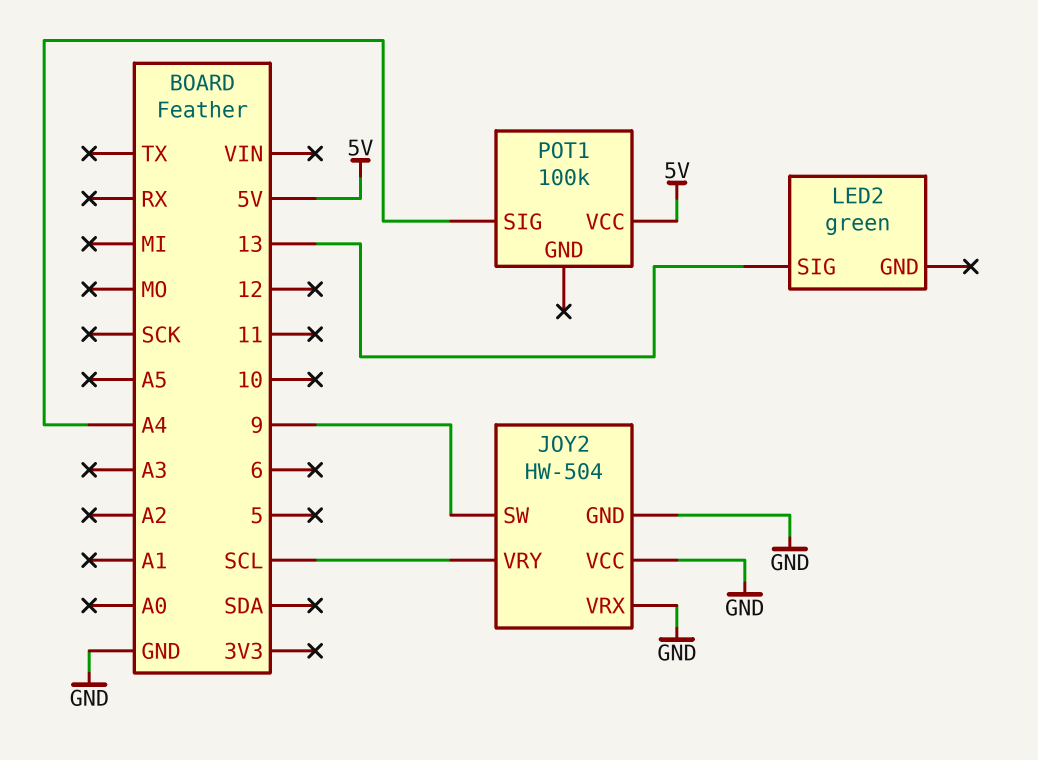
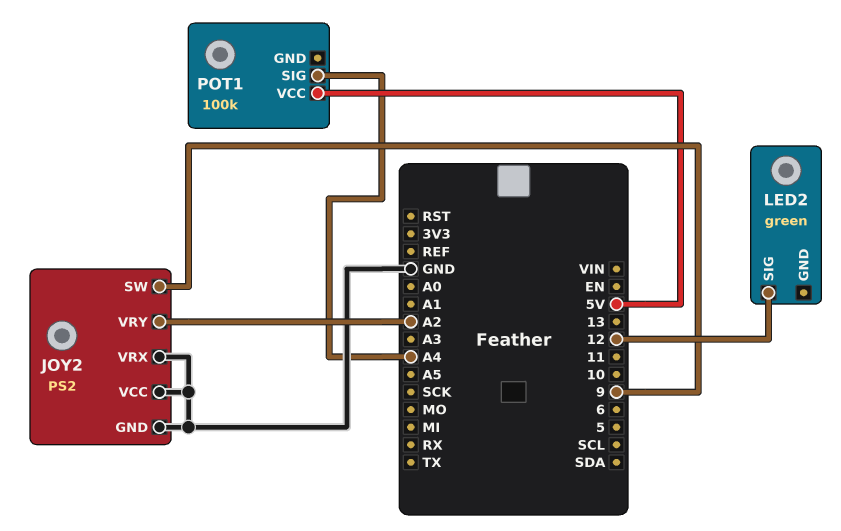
JOY2: HW-504 -> PS2
JOY2 pin VRY: SCL -> A2
LED2 pin SIG: 13 -> 12

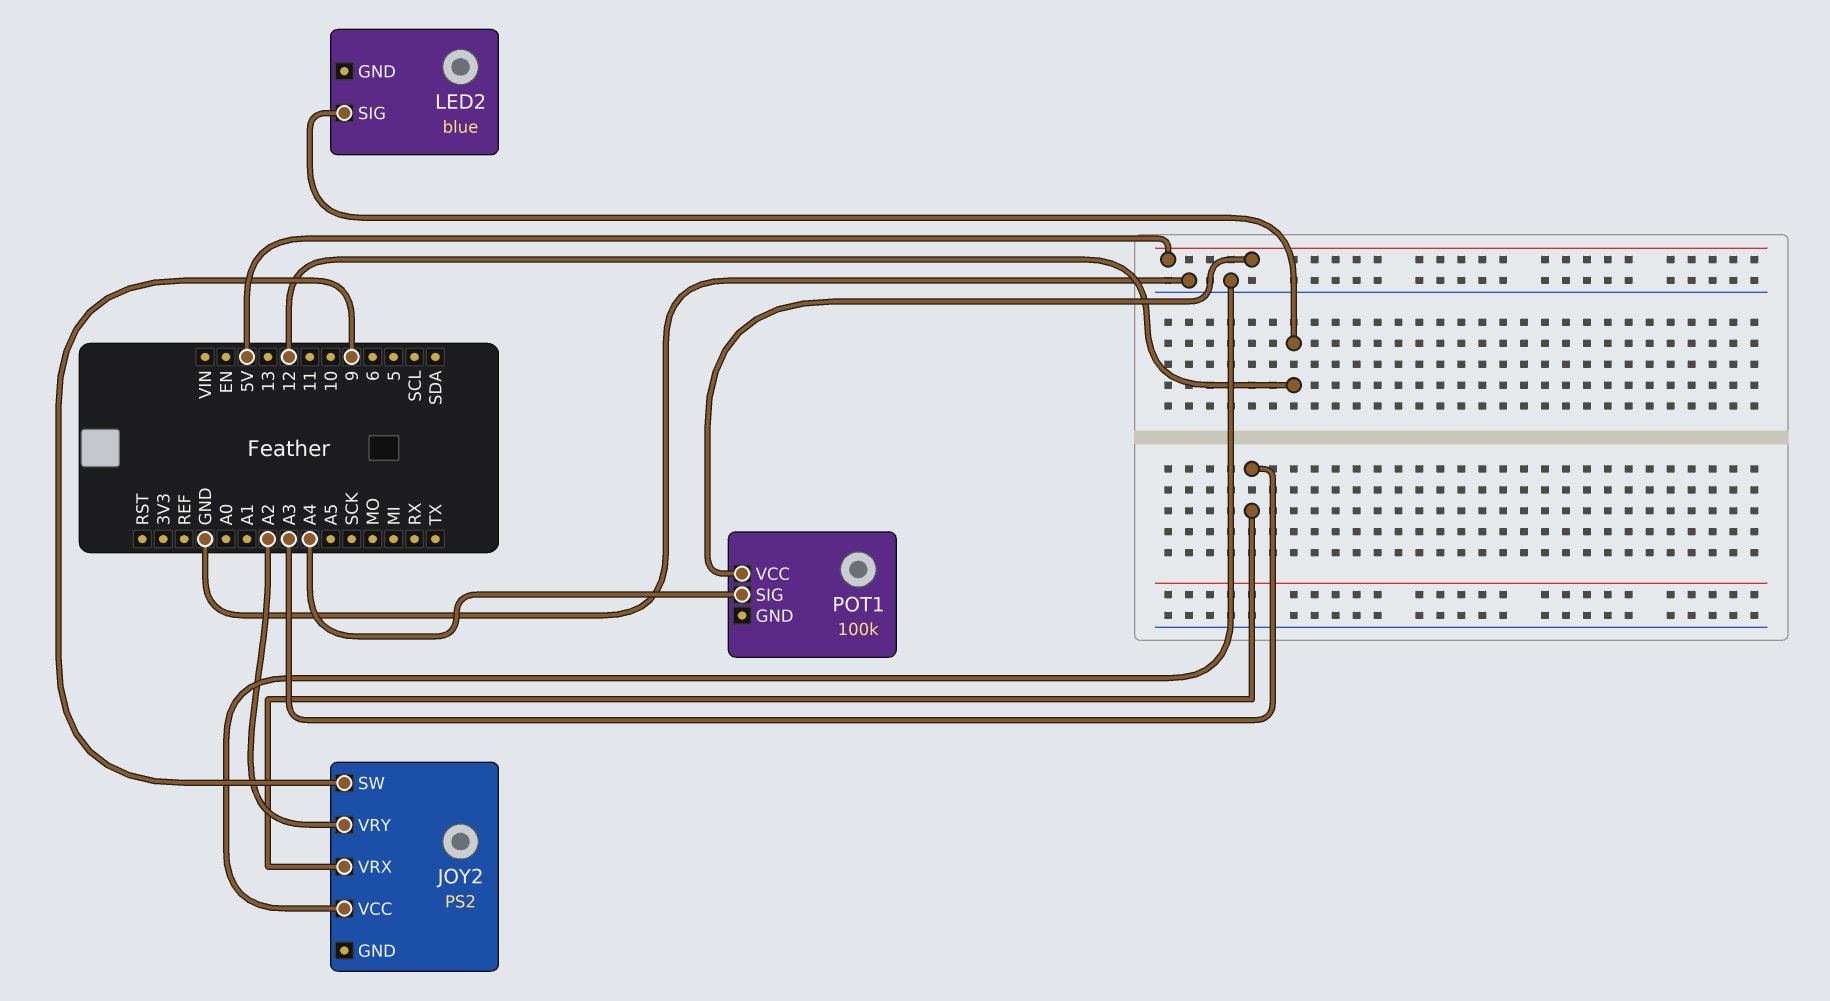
JOY2 pin GND: GND -> none
JOY2 pin VRX: GND -> A3
LED2: green -> blue

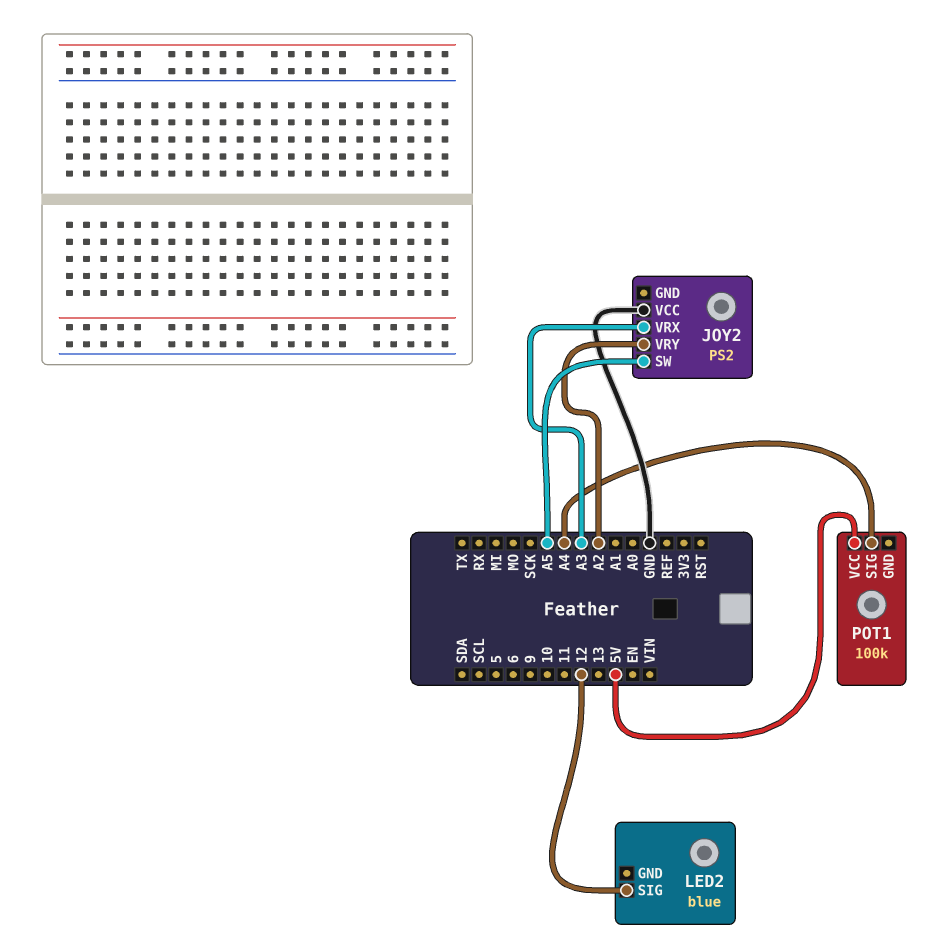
JOY2 pin SW: 9 -> A5

